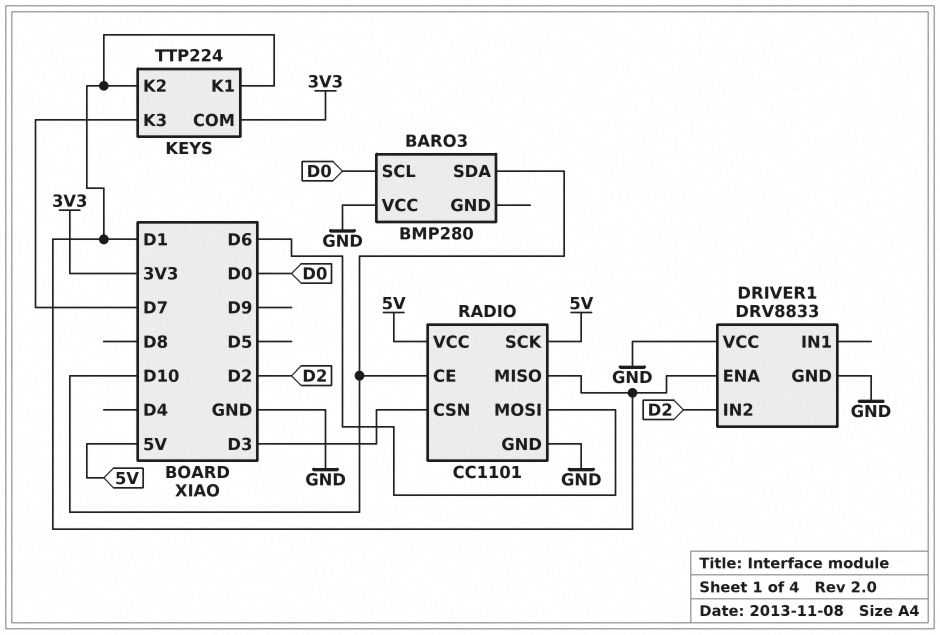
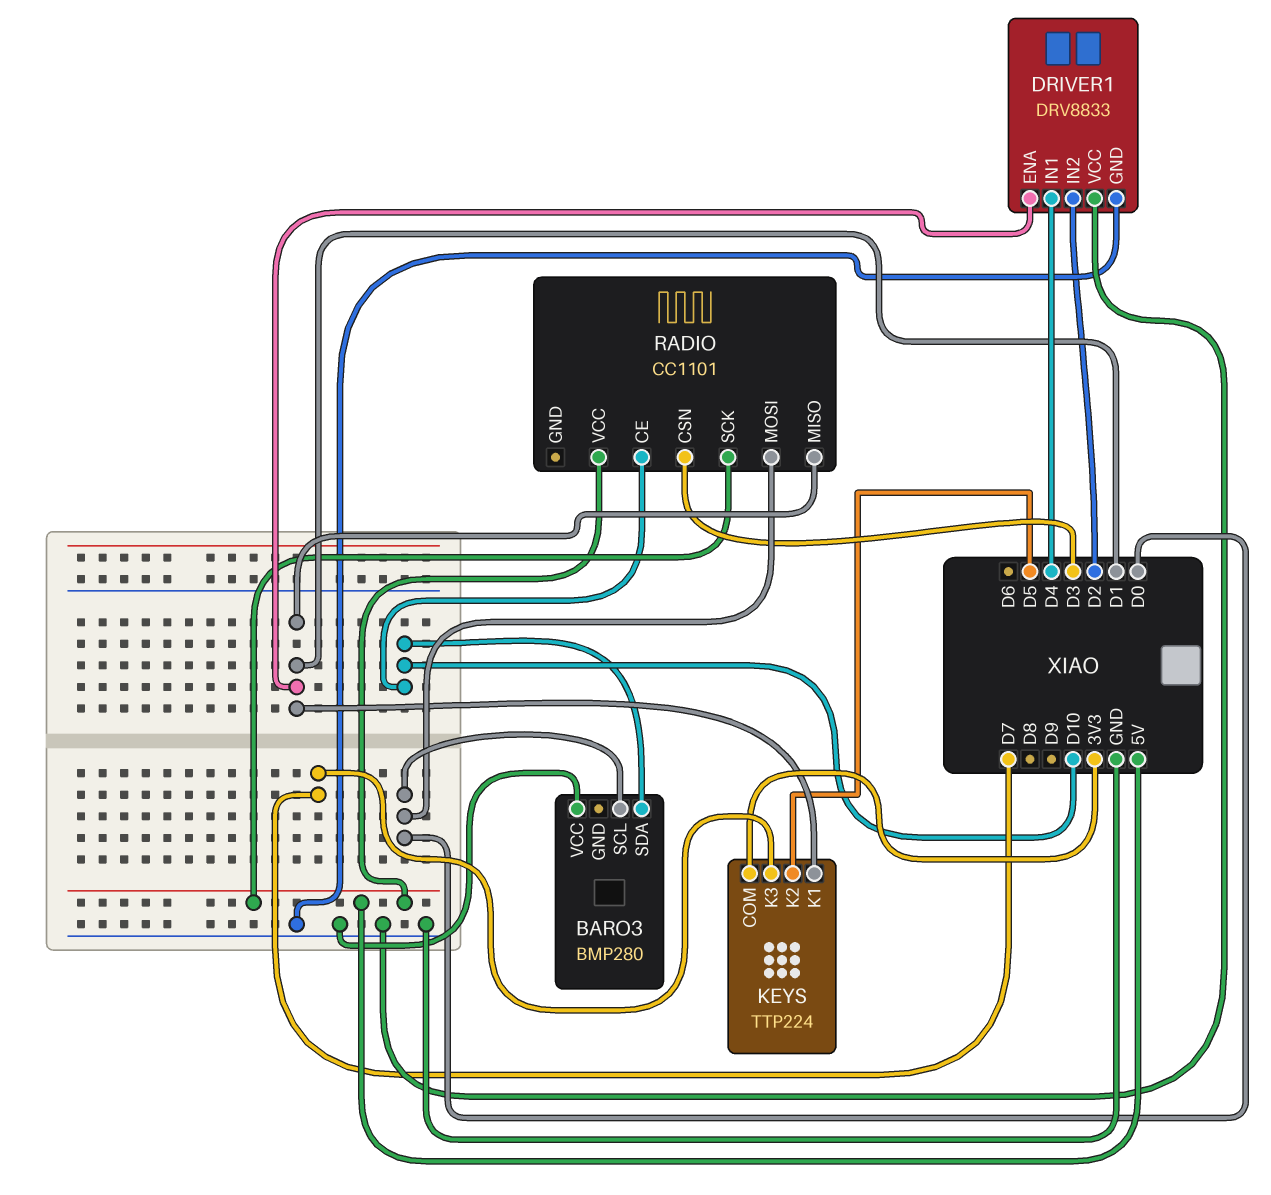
DRIVER1 pin IN1: none -> D4
KEYS pin K2: D1 -> D5
RADIO pin GND: GND -> none
RADIO pin MOSI: D6 -> D0

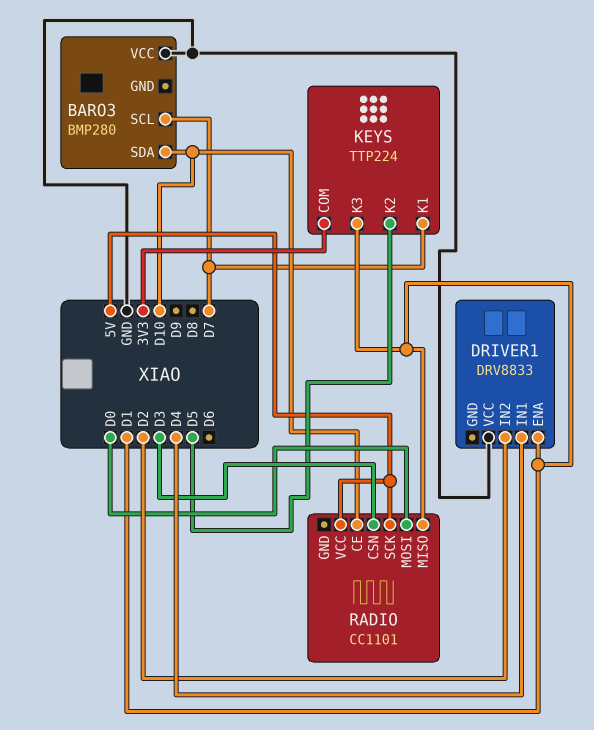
BARO3 pin SCL: D0 -> D7
DRIVER1 pin GND: GND -> none
KEYS pin K1: D1 -> D7
KEYS pin K3: D7 -> D1

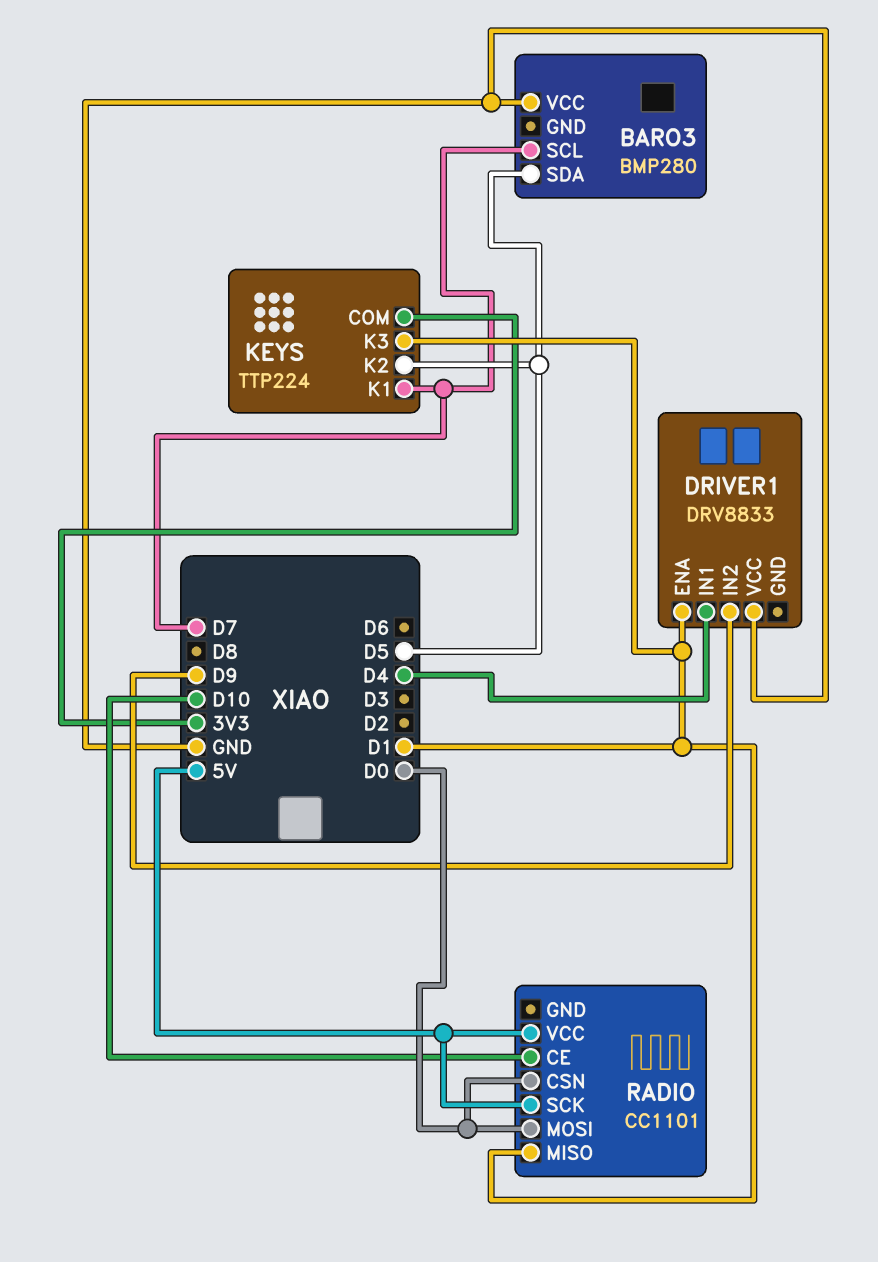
BARO3 pin SDA: D10 -> D5
DRIVER1 pin IN2: D2 -> D9
RADIO pin CSN: D3 -> D0

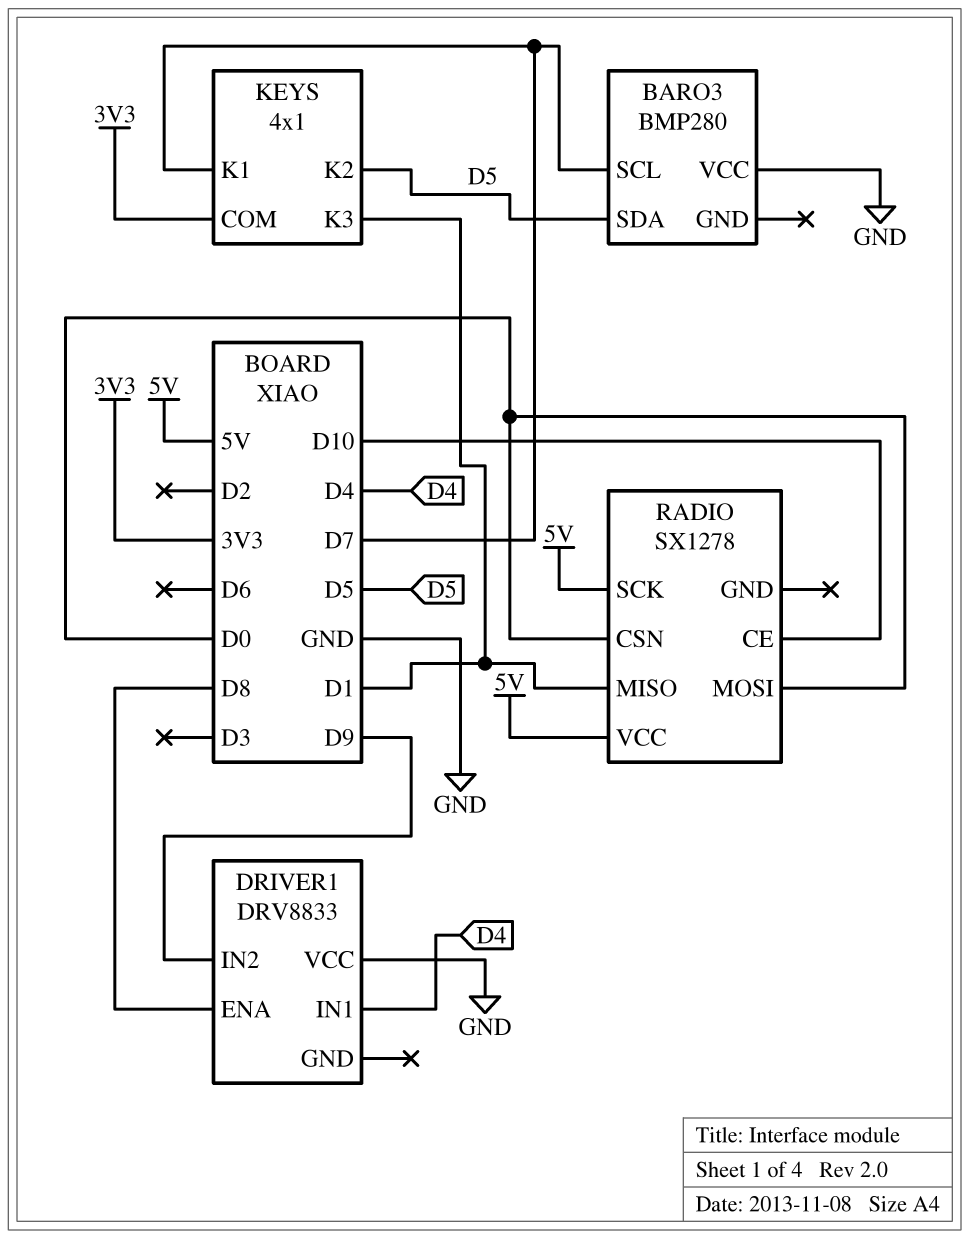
DRIVER1 pin ENA: D1 -> D8
KEYS: TTP224 -> 4x1
RADIO: CC1101 -> SX1278

